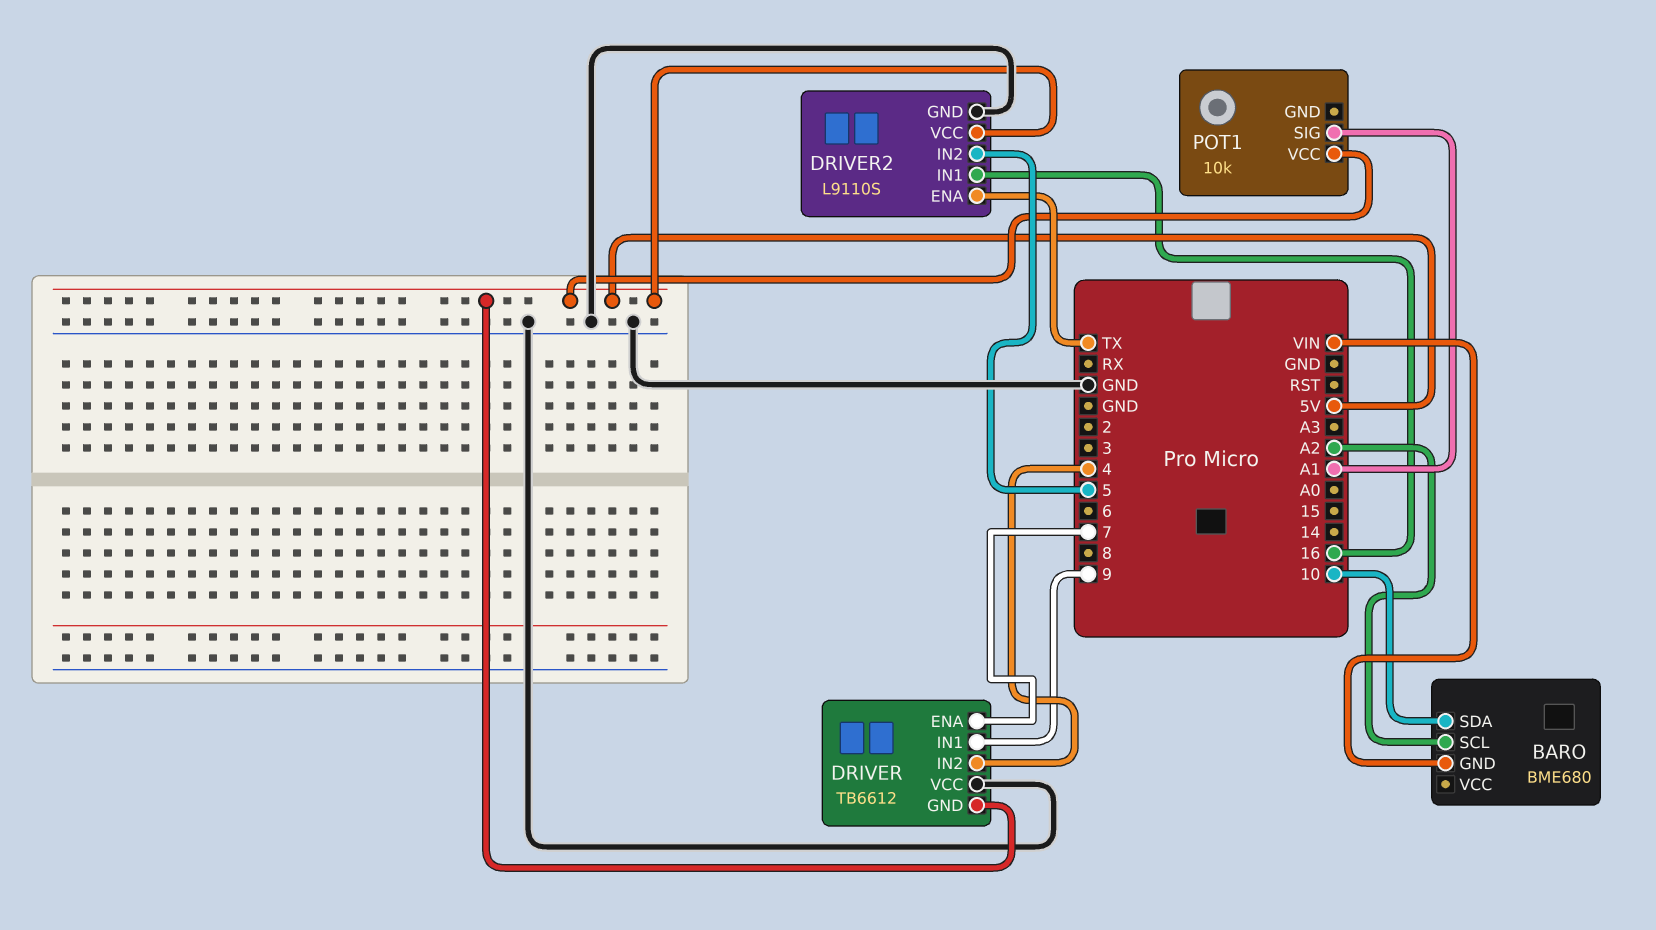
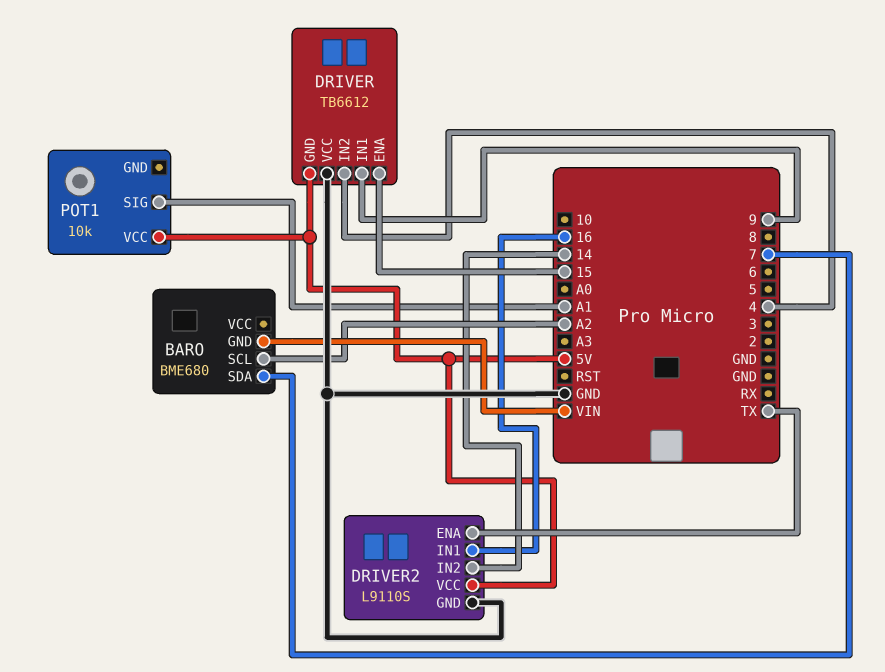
BARO pin SDA: 10 -> 7
DRIVER pin ENA: 7 -> 15
DRIVER2 pin IN2: 5 -> 14

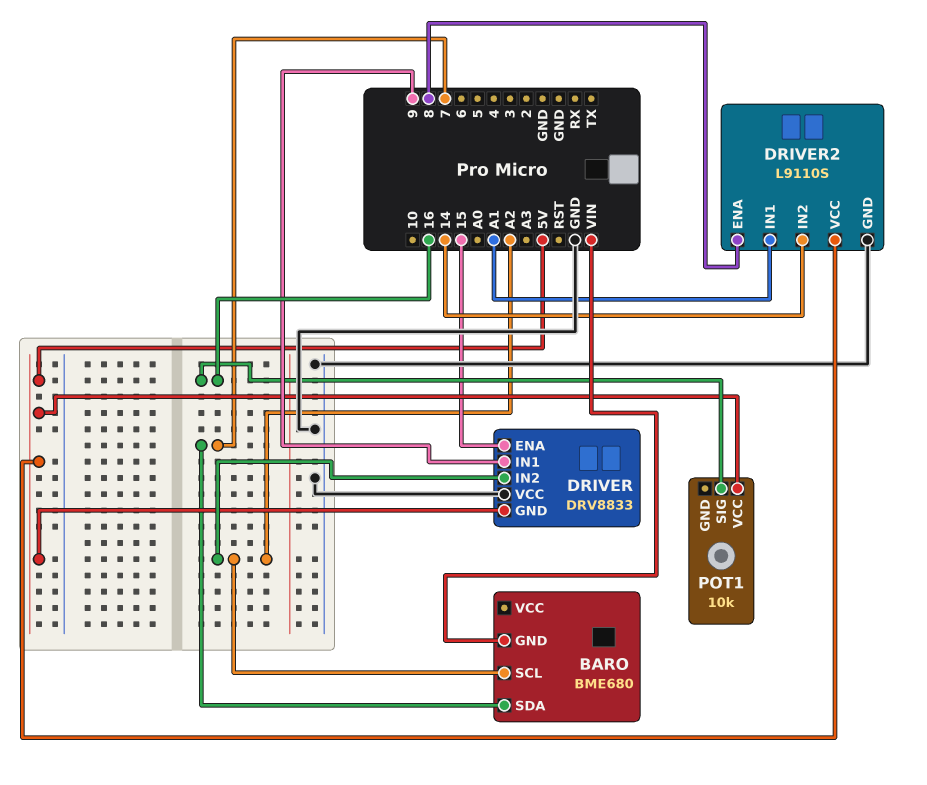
DRIVER: TB6612 -> DRV8833
DRIVER pin IN2: 4 -> A2
DRIVER2 pin ENA: TX -> 8
DRIVER2 pin IN1: 16 -> A1
POT1 pin SIG: A1 -> 16

